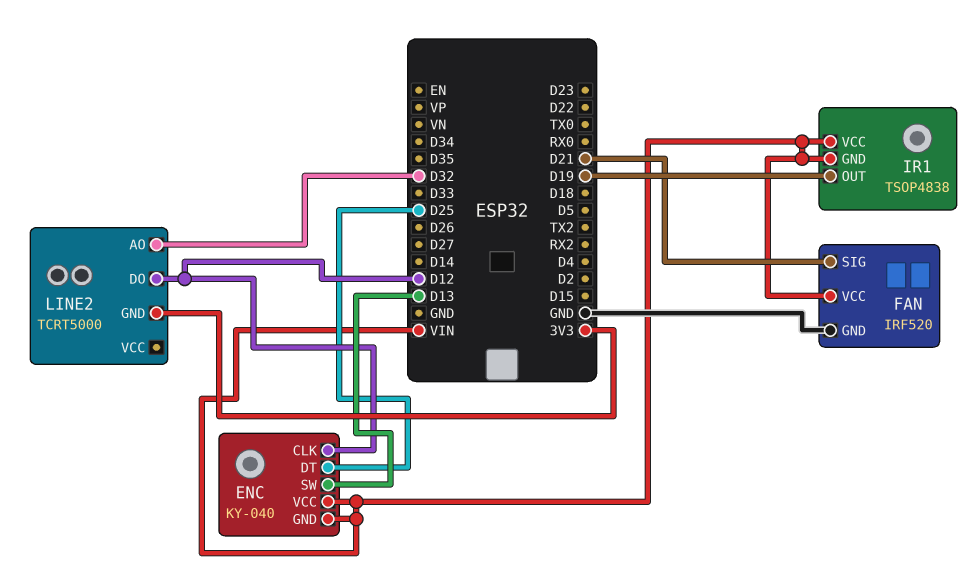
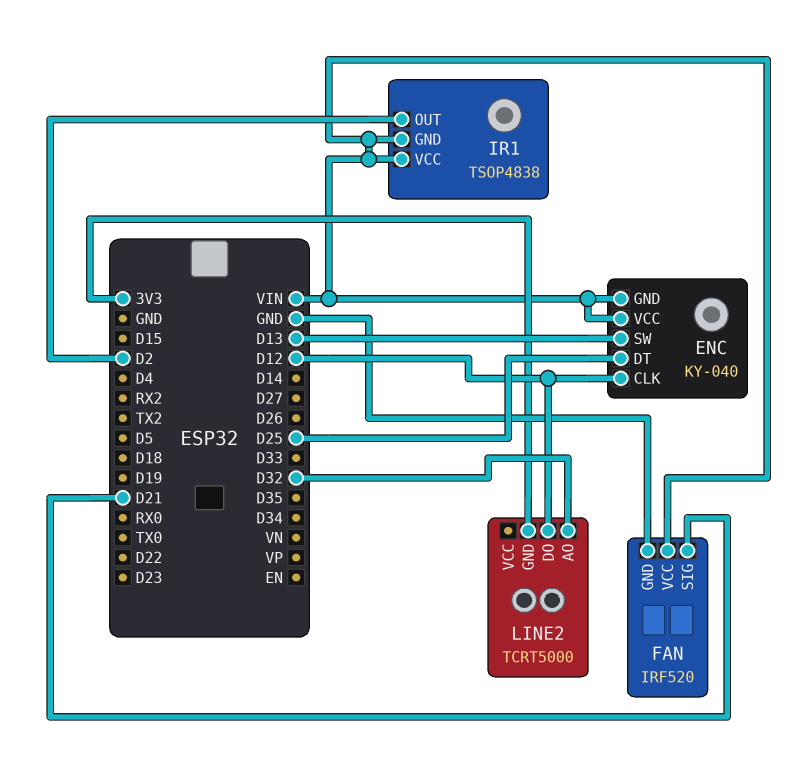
IR1 pin OUT: D19 -> D2

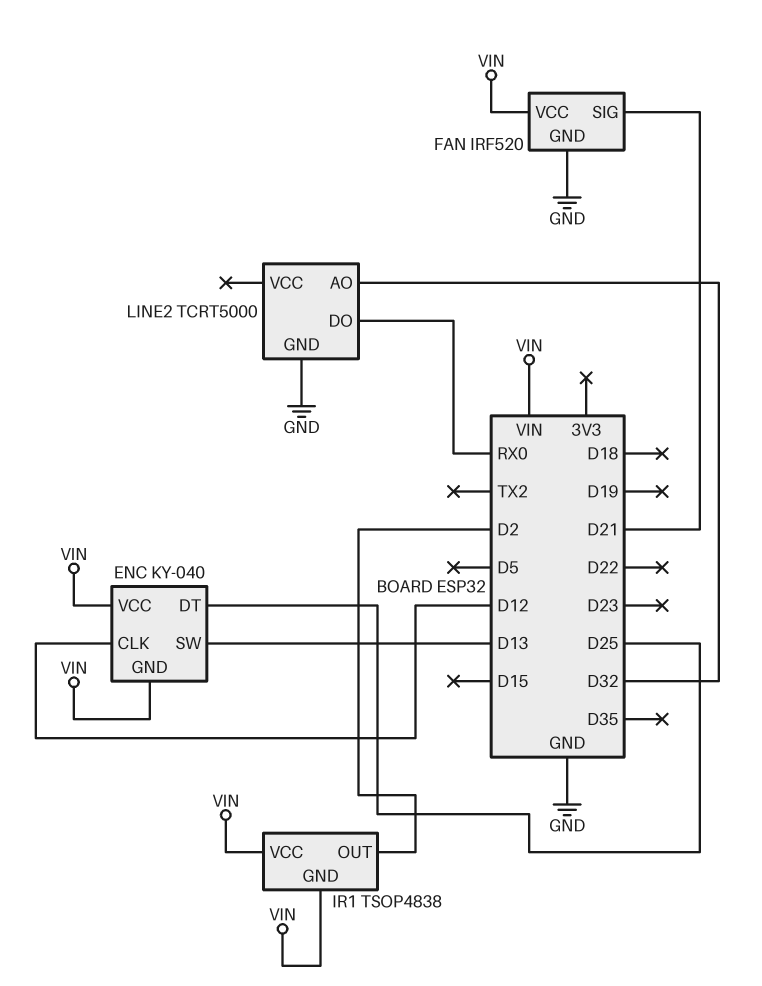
LINE2 pin DO: D12 -> RX0
LINE2 pin GND: 3V3 -> GND

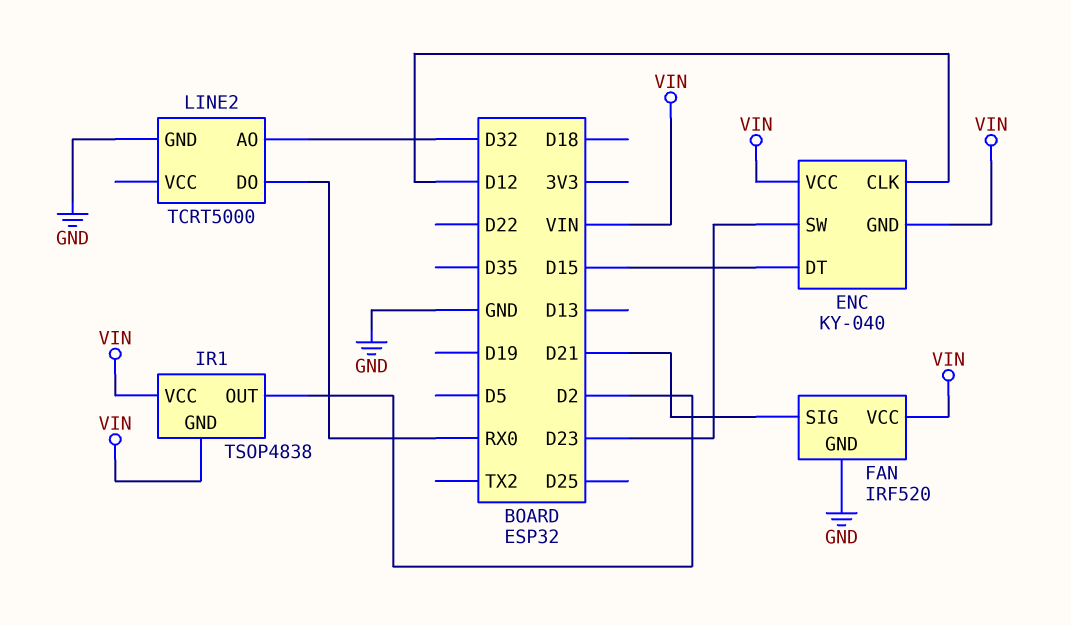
ENC pin DT: D25 -> D15
ENC pin SW: D13 -> D23

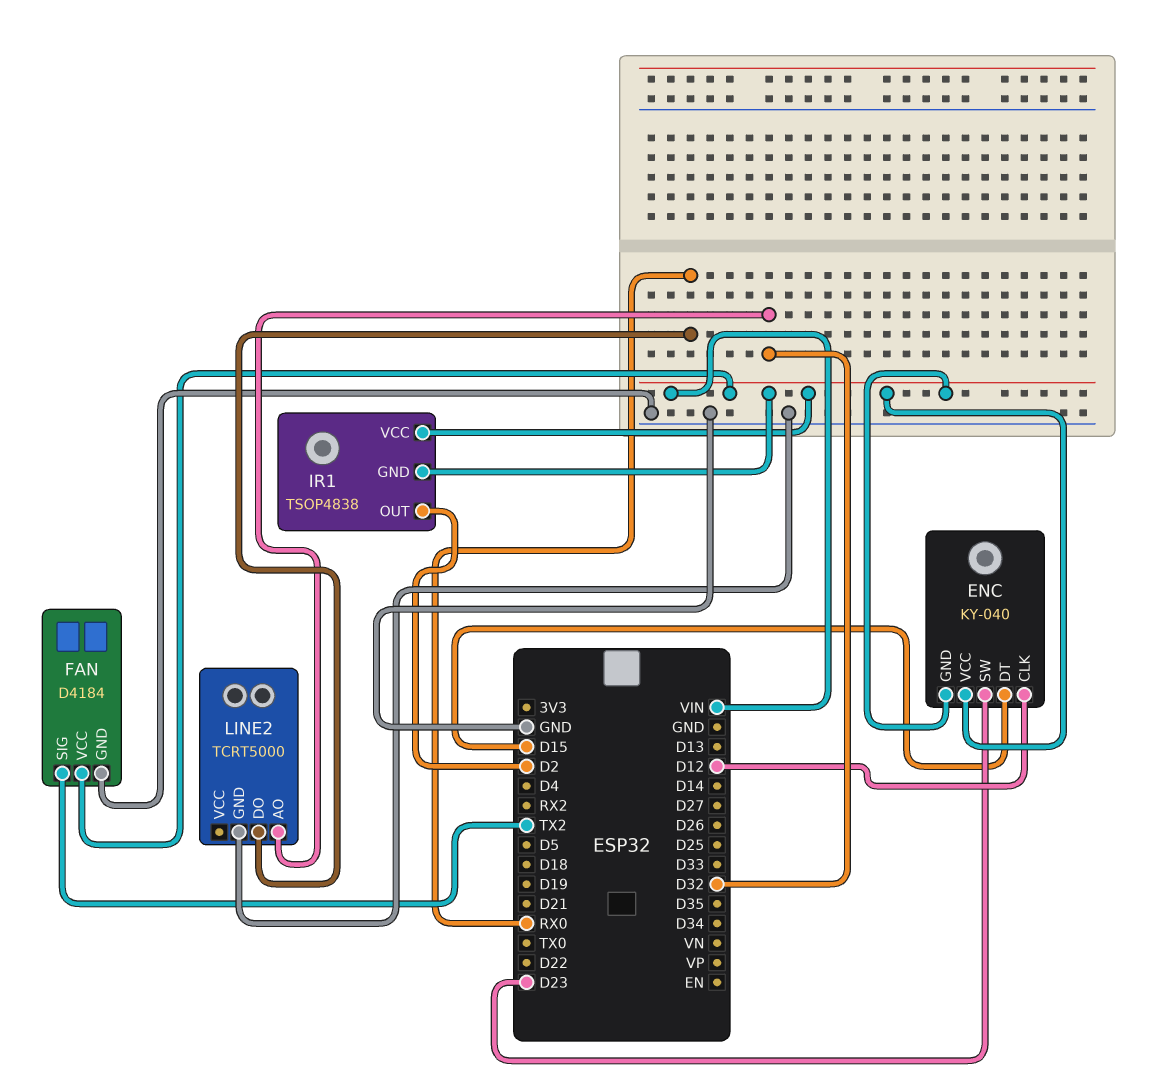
FAN: IRF520 -> D4184
FAN pin SIG: D21 -> TX2

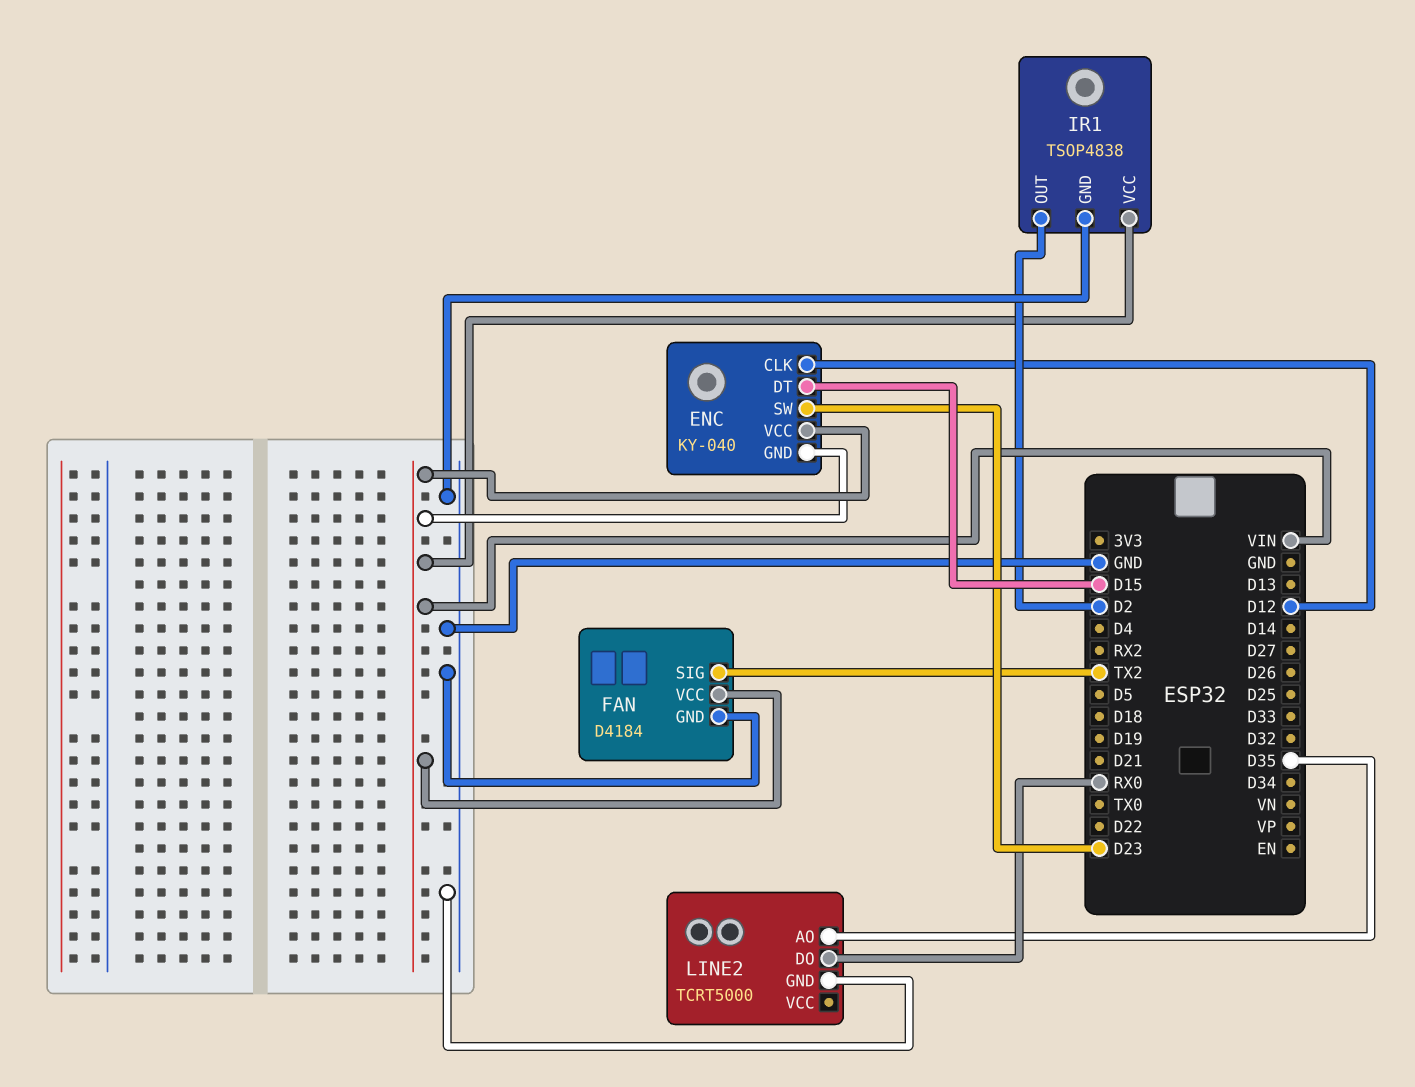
IR1 pin GND: VIN -> GND
LINE2 pin AO: D32 -> D35

